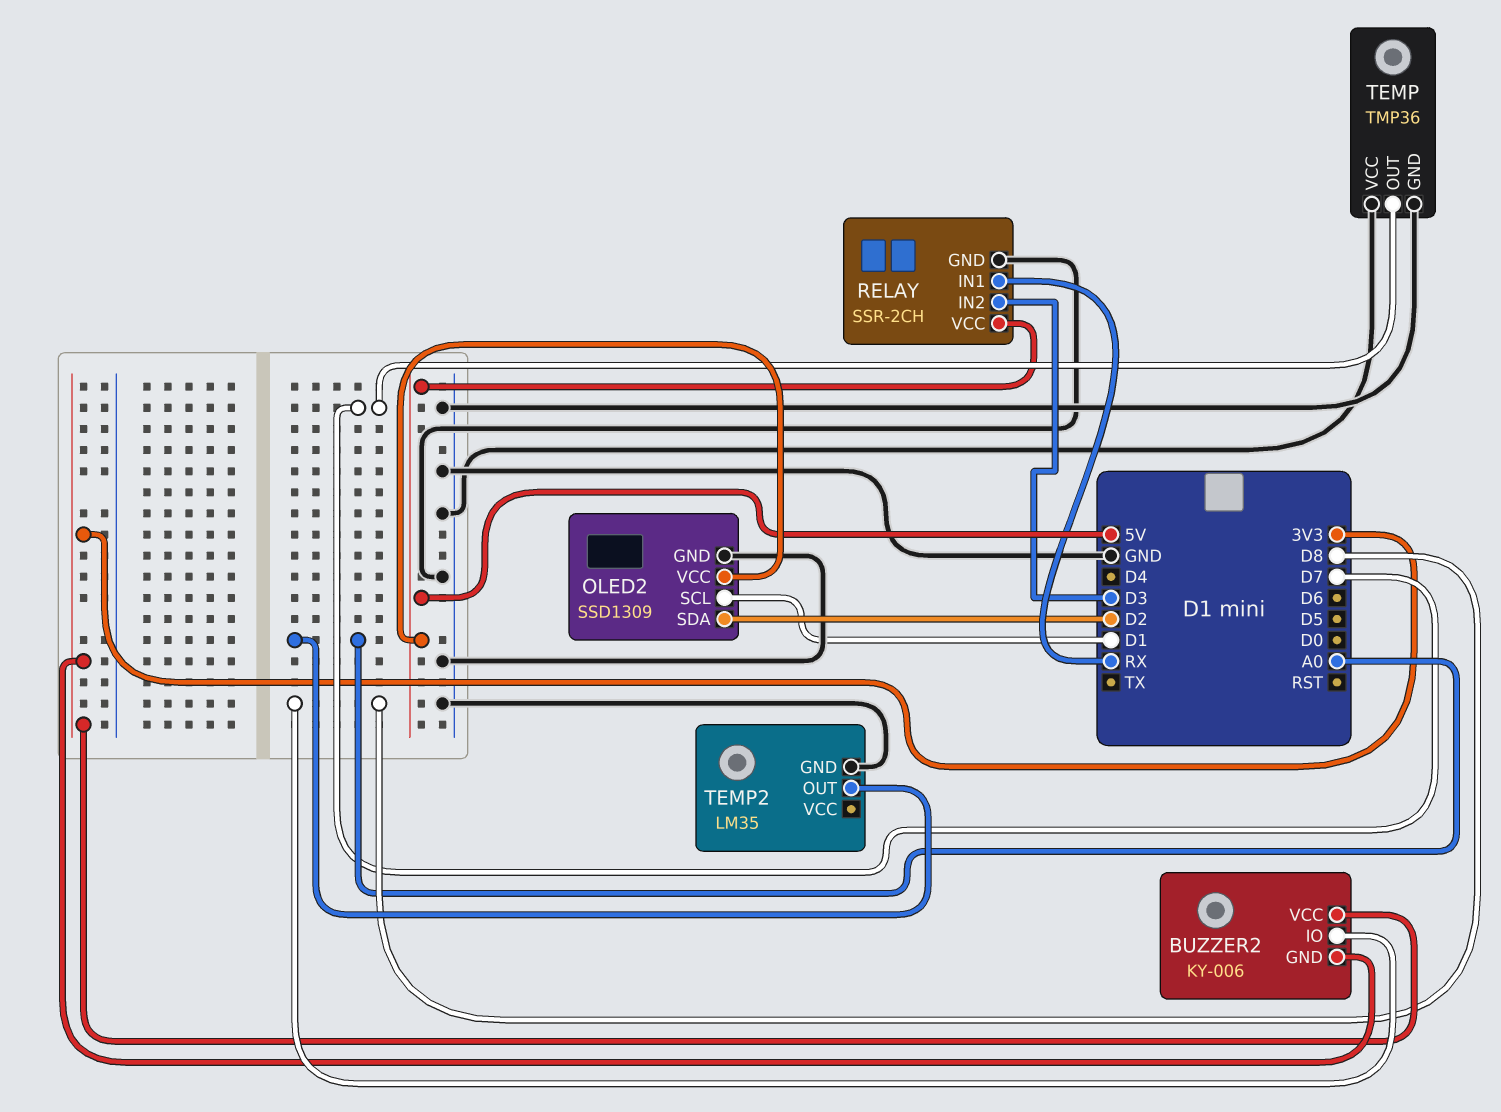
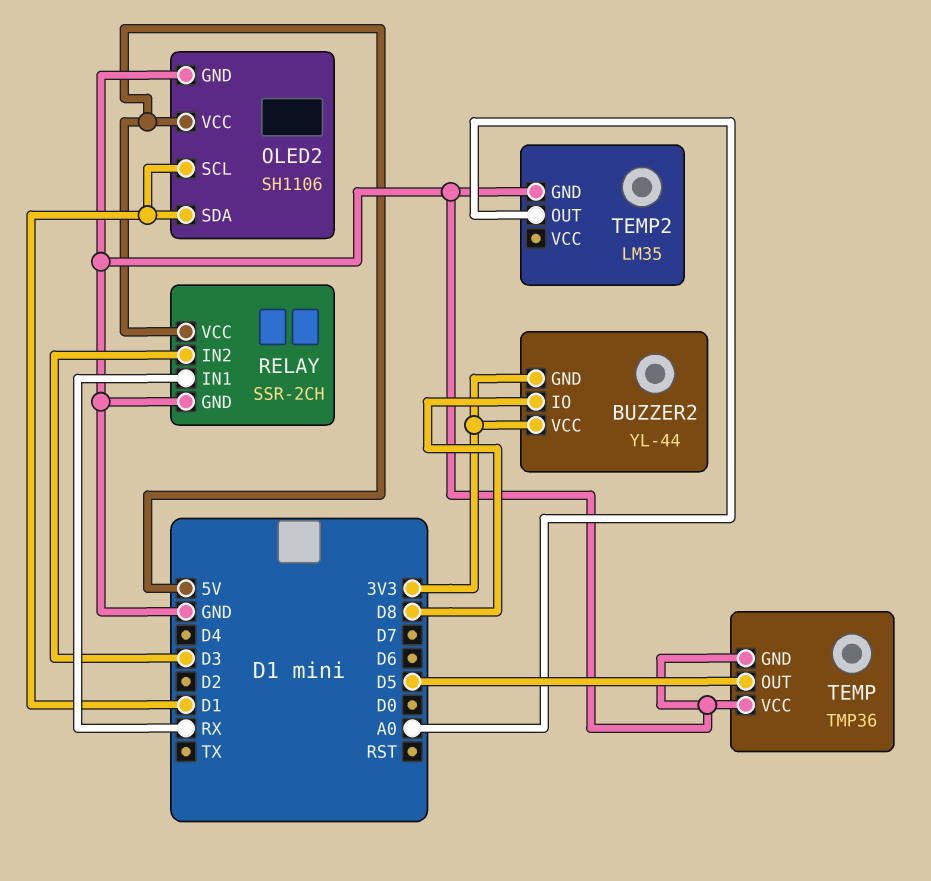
BUZZER2: KY-006 -> YL-44
OLED2: SSD1309 -> SH1106
OLED2 pin SDA: D2 -> D1
TEMP pin OUT: D7 -> D5

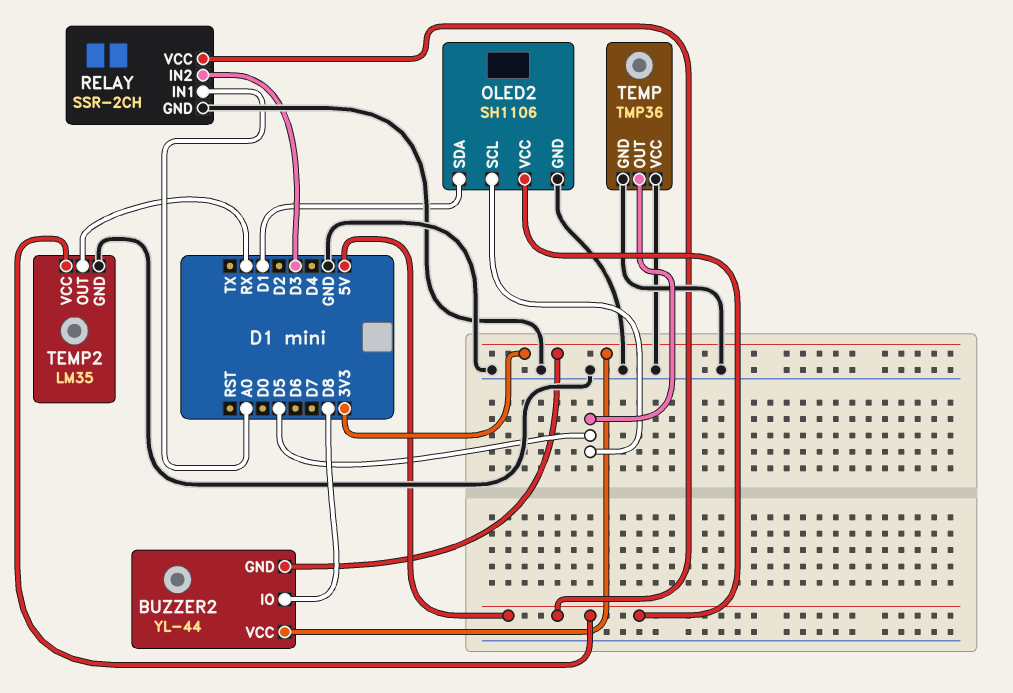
OLED2 pin SCL: D1 -> D5
RELAY pin IN1: RX -> A0
TEMP2 pin OUT: A0 -> RX
TEMP2 pin VCC: none -> 5V

